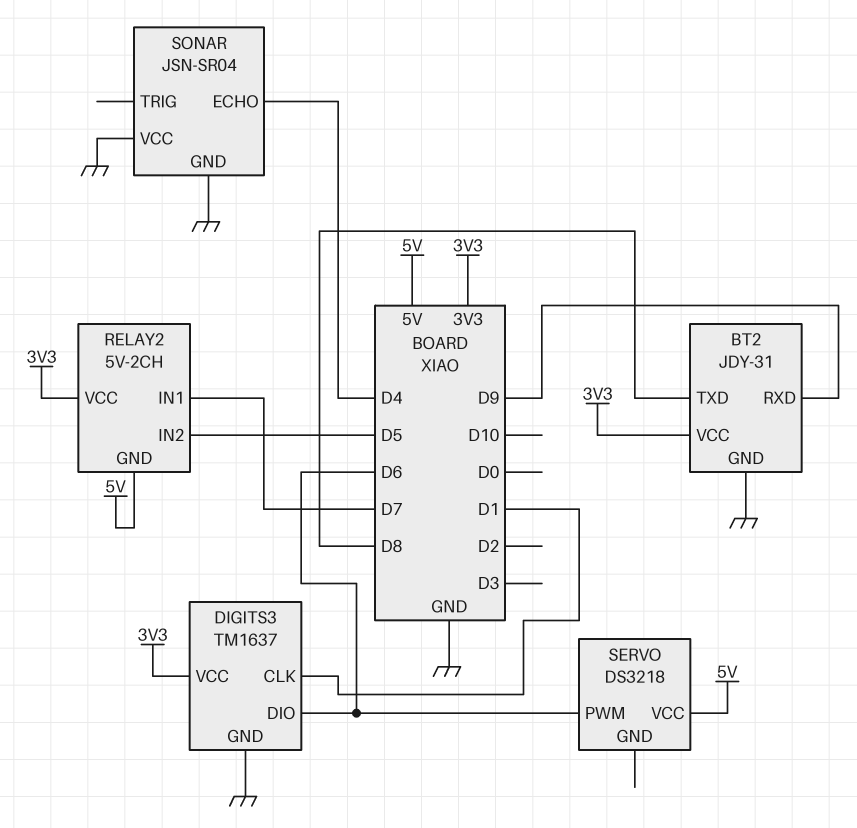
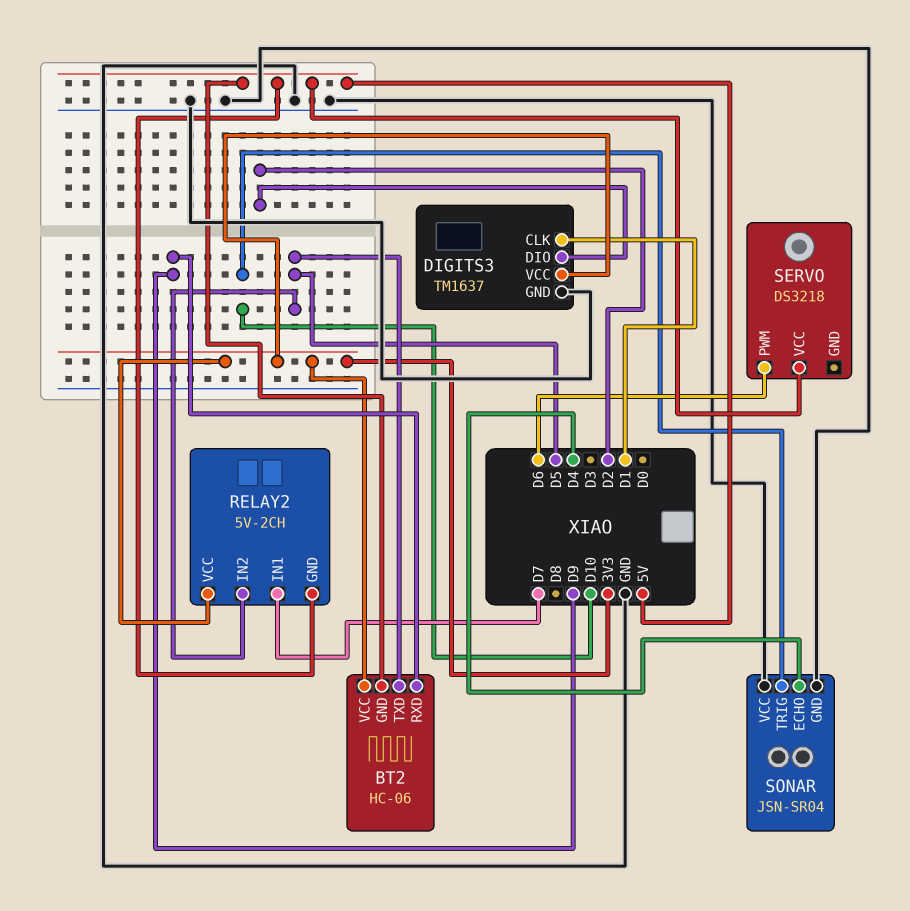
BT2: JDY-31 -> HC-06
BT2 pin GND: GND -> 5V
BT2 pin TXD: D8 -> D5
DIGITS3 pin DIO: D6 -> D2
SONAR pin TRIG: none -> D10

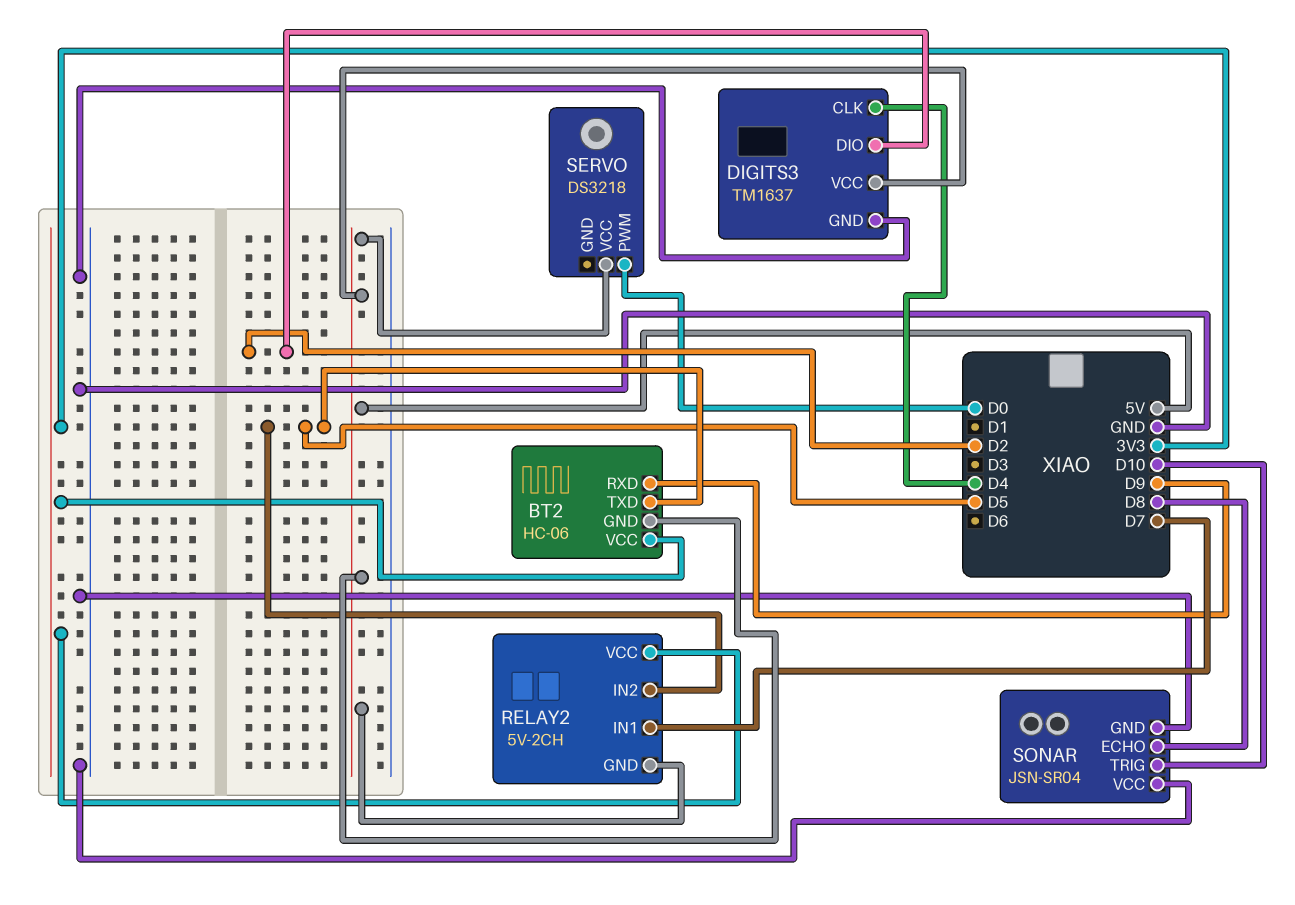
DIGITS3 pin CLK: D1 -> D4
DIGITS3 pin VCC: 3V3 -> 5V
SERVO pin PWM: D6 -> D0
SONAR pin ECHO: D4 -> D8

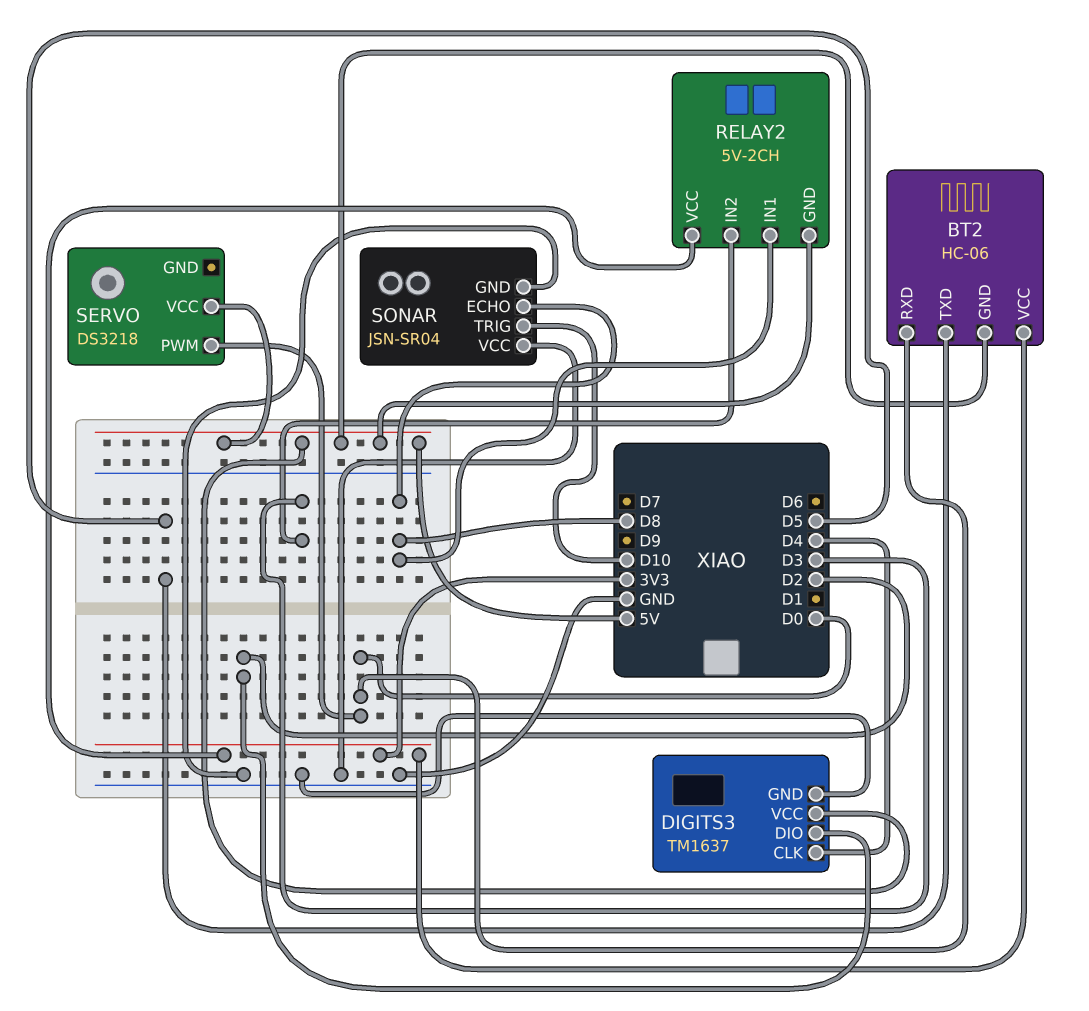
BT2 pin RXD: D9 -> D0
RELAY2 pin IN1: D7 -> D8
RELAY2 pin IN2: D5 -> D3

